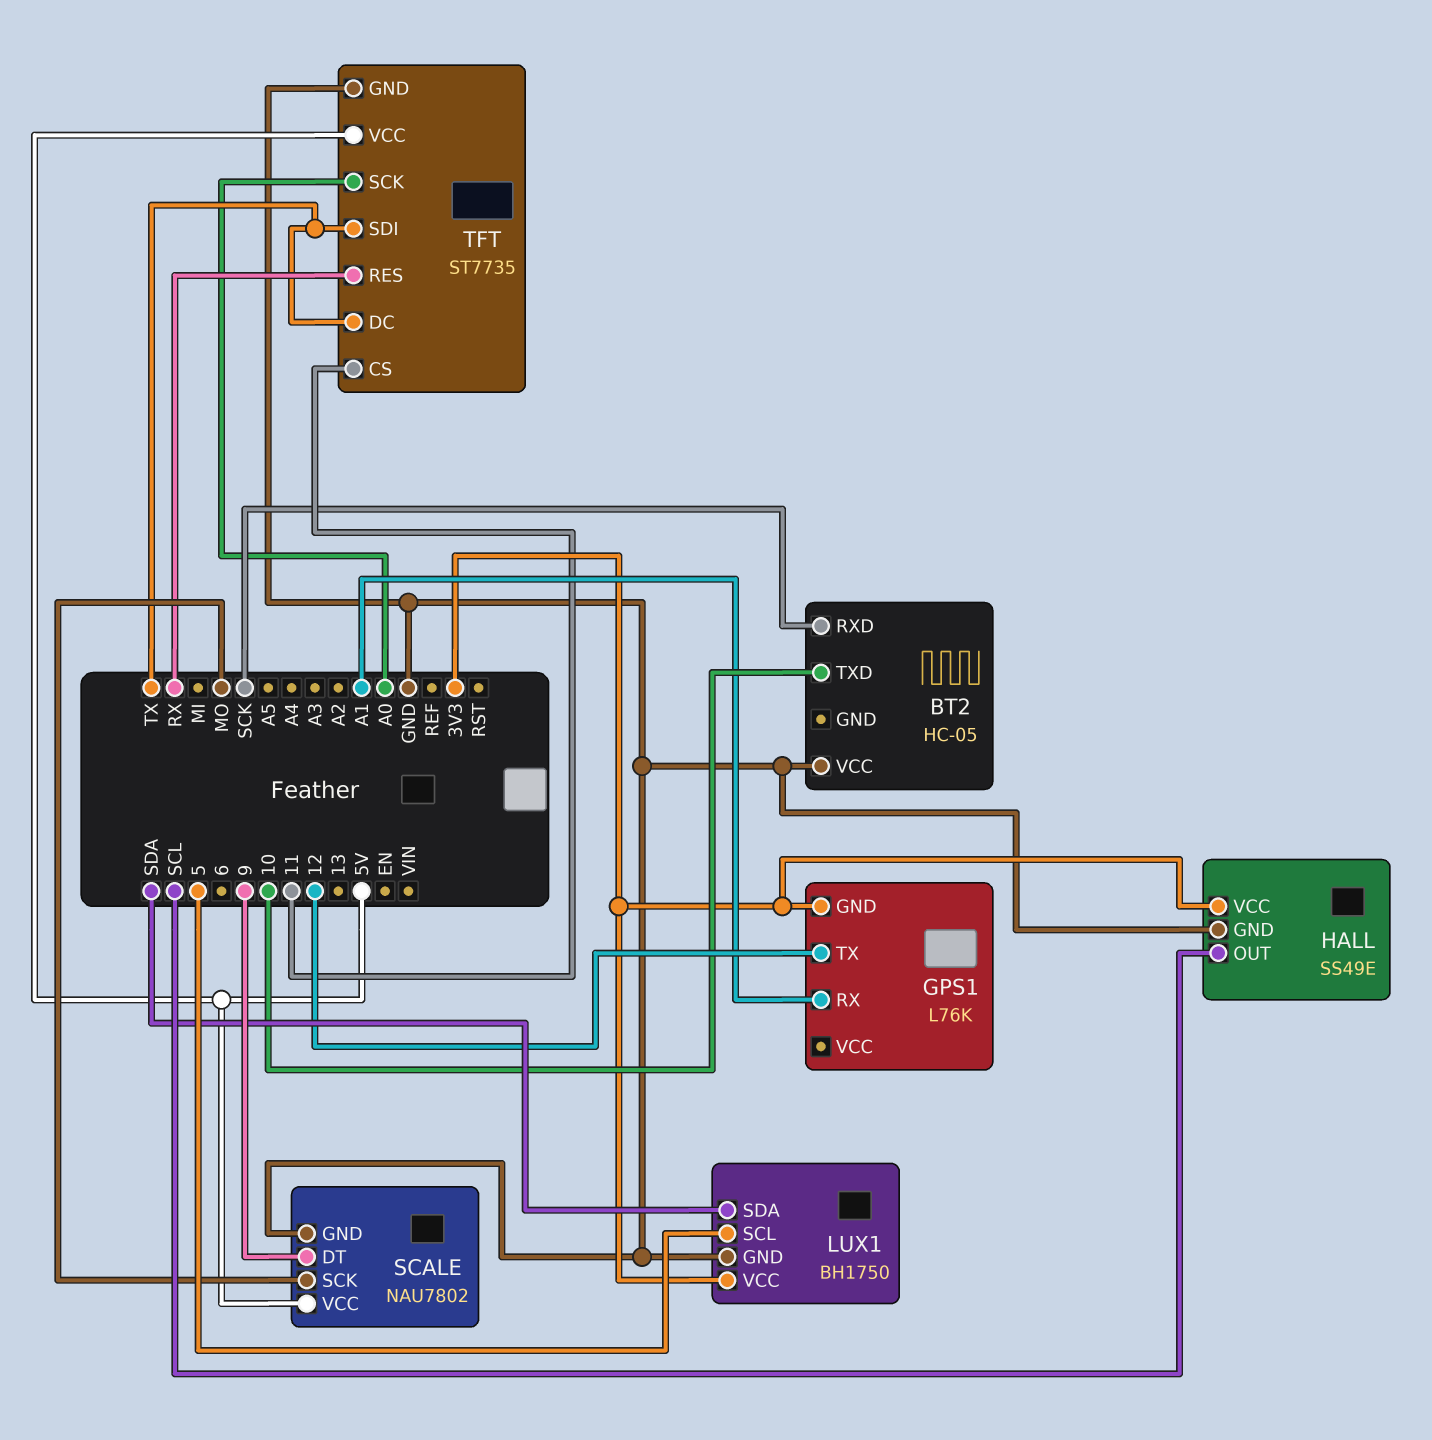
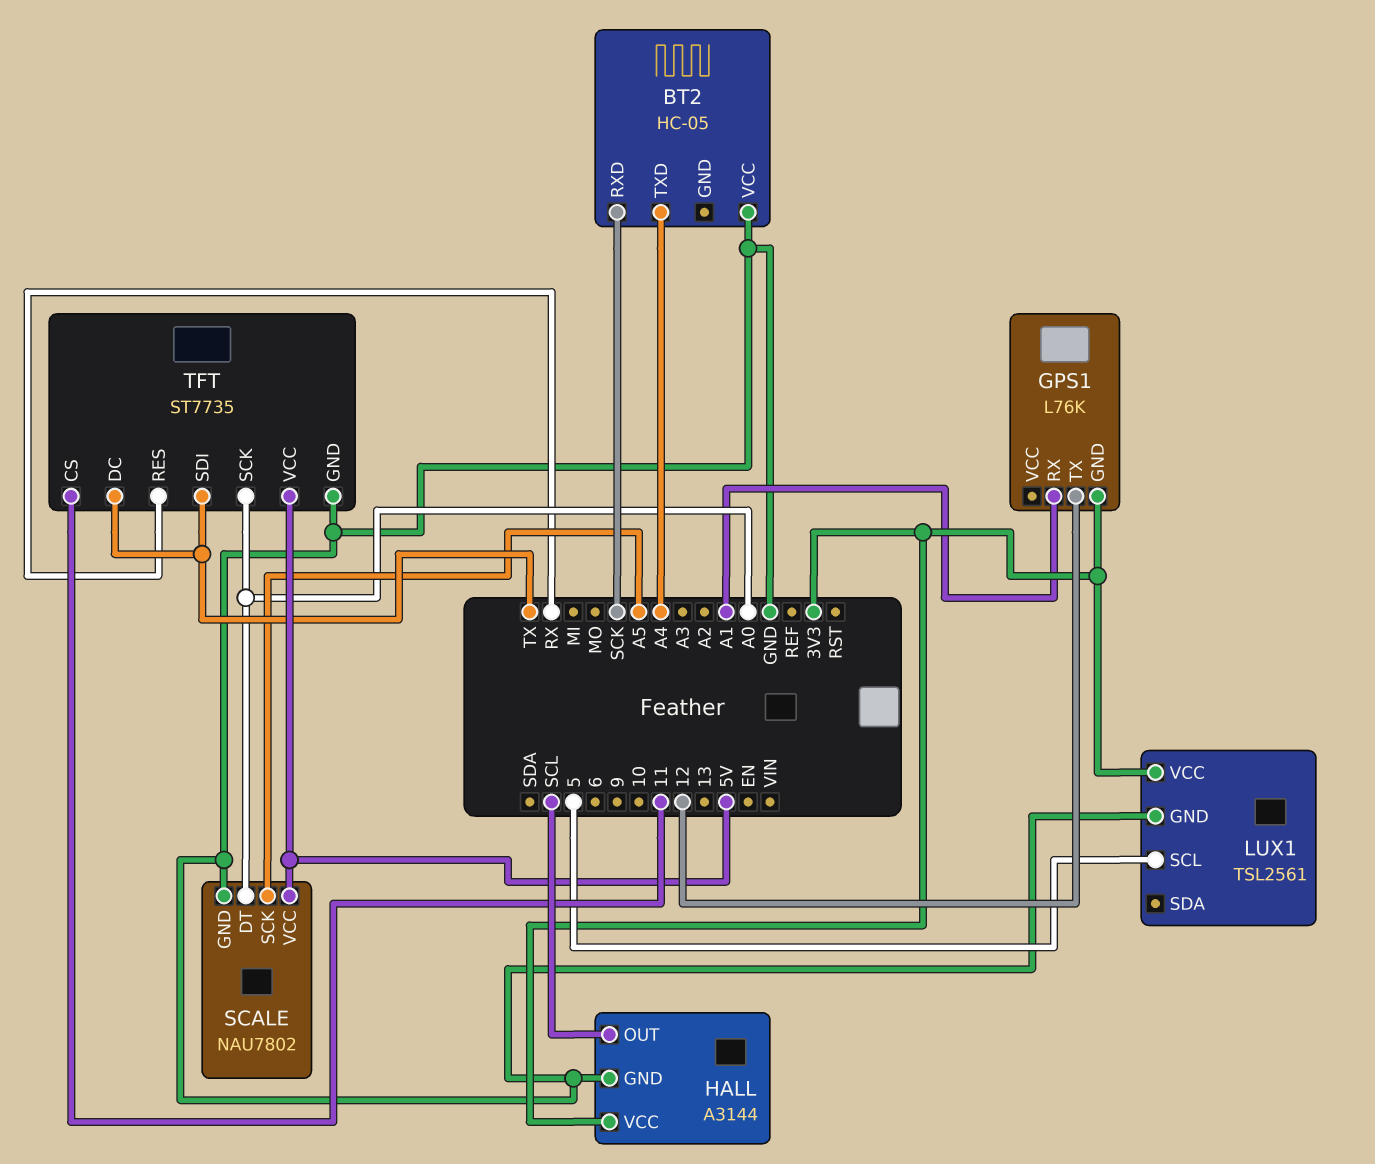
BT2 pin TXD: 10 -> A4
HALL: SS49E -> A3144
LUX1: BH1750 -> TSL2561
LUX1 pin SDA: SDA -> none
SCALE pin DT: 9 -> A0
SCALE pin SCK: MO -> A5

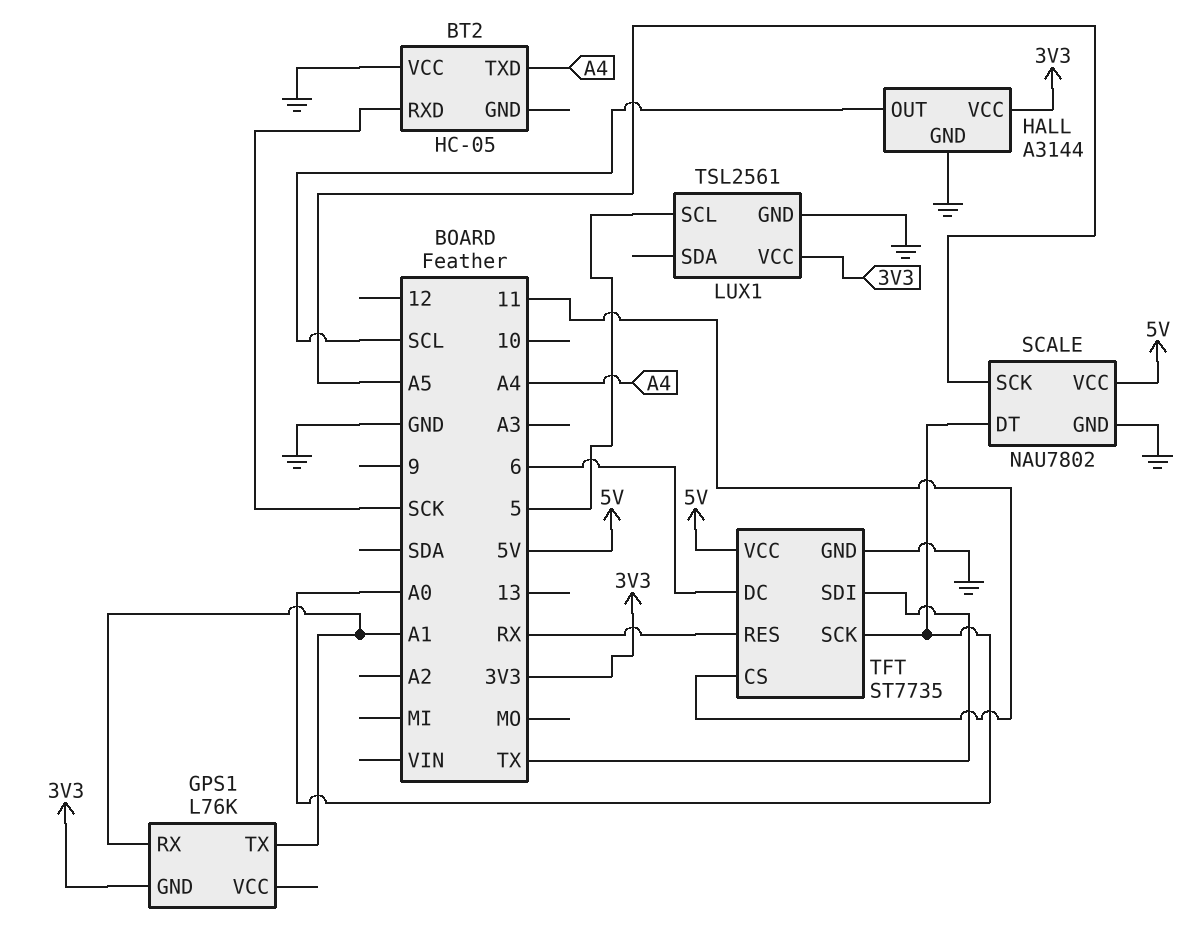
GPS1 pin TX: 12 -> A1
TFT pin DC: TX -> 6

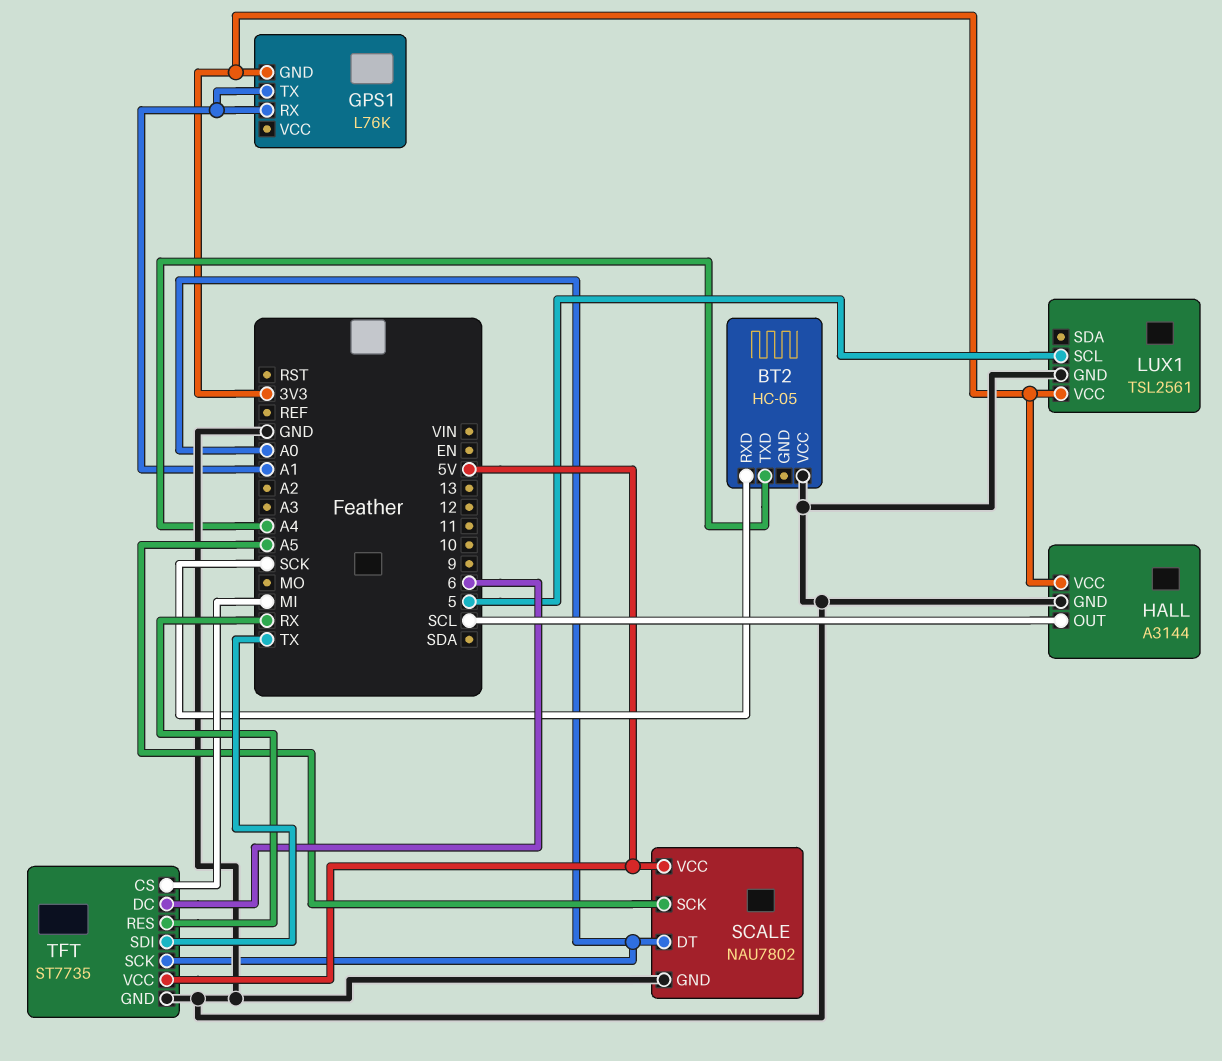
TFT pin CS: 11 -> MI

